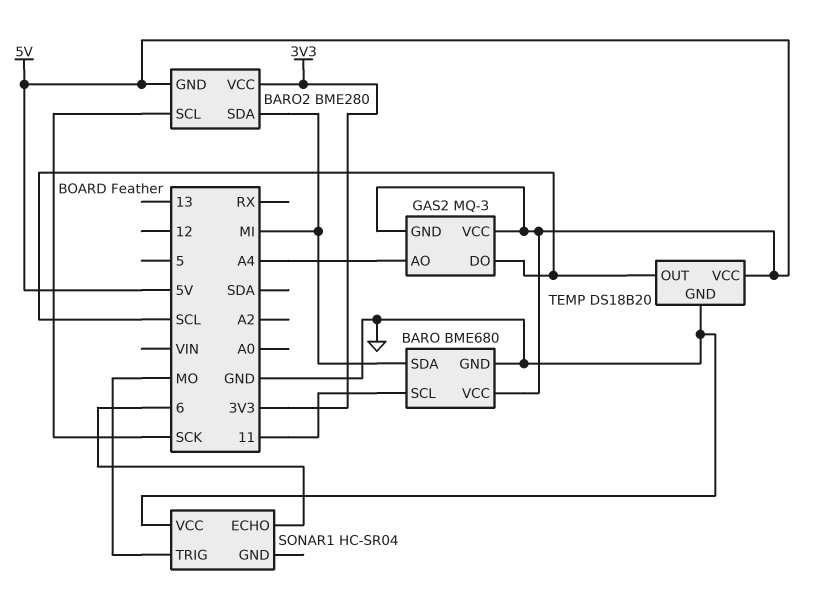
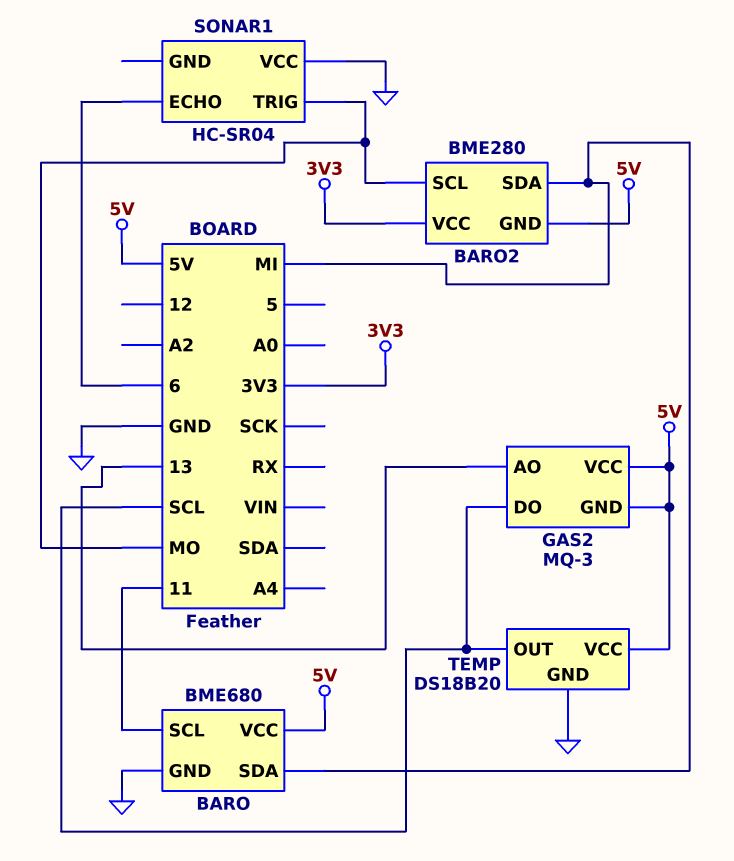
BARO2 pin SCL: SCK -> MO
GAS2 pin AO: A4 -> 13

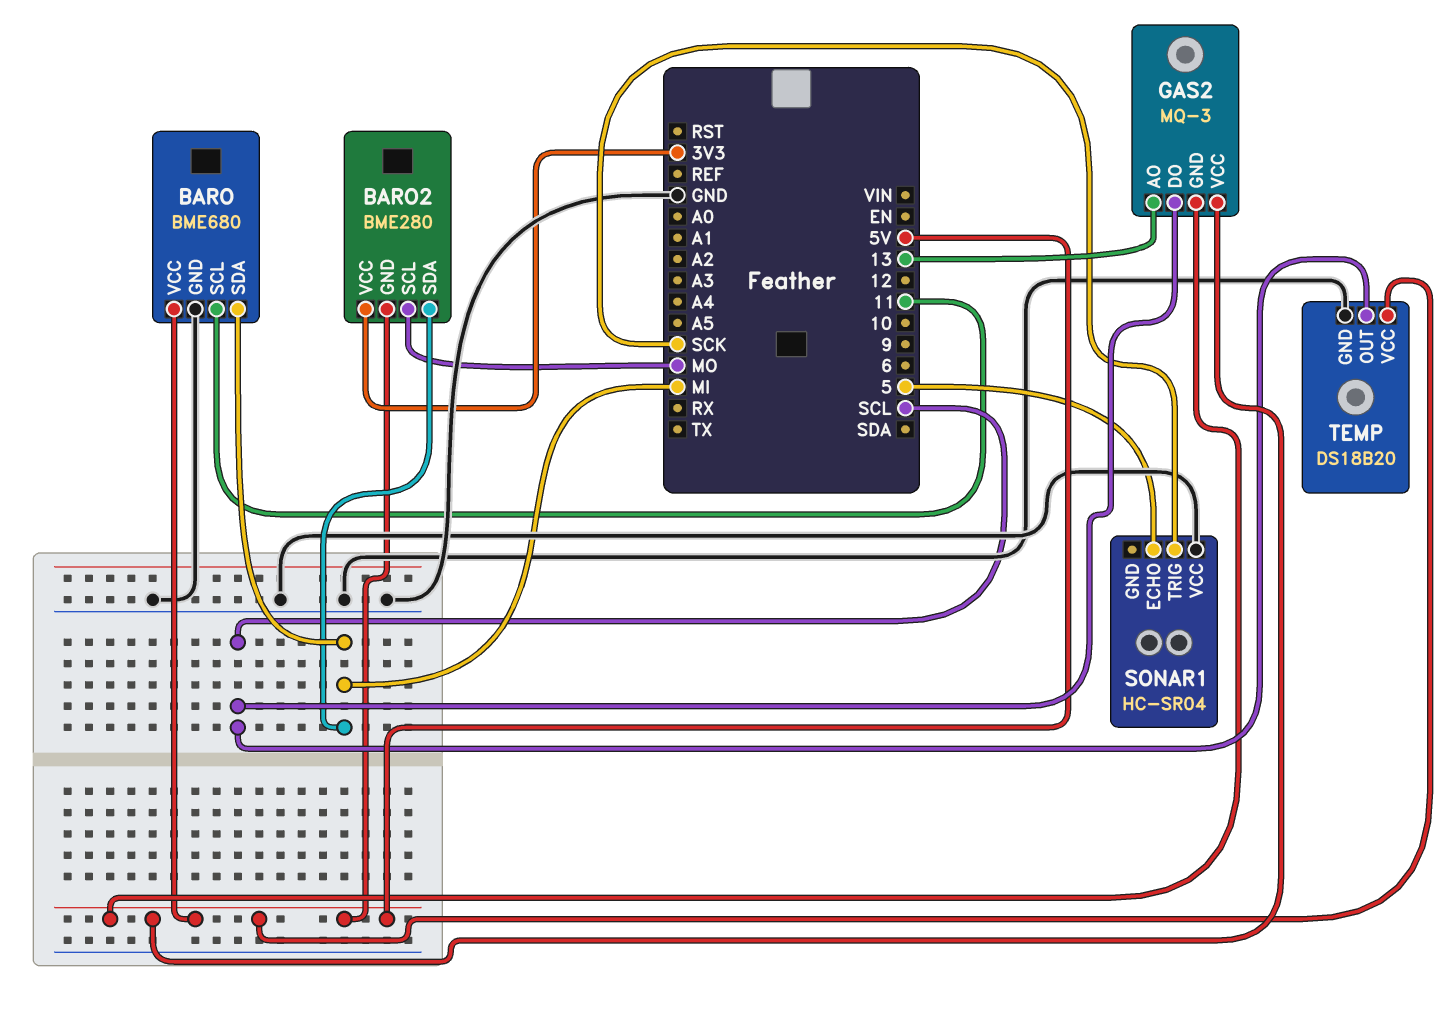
SONAR1 pin ECHO: 6 -> 5
SONAR1 pin TRIG: MO -> SCK

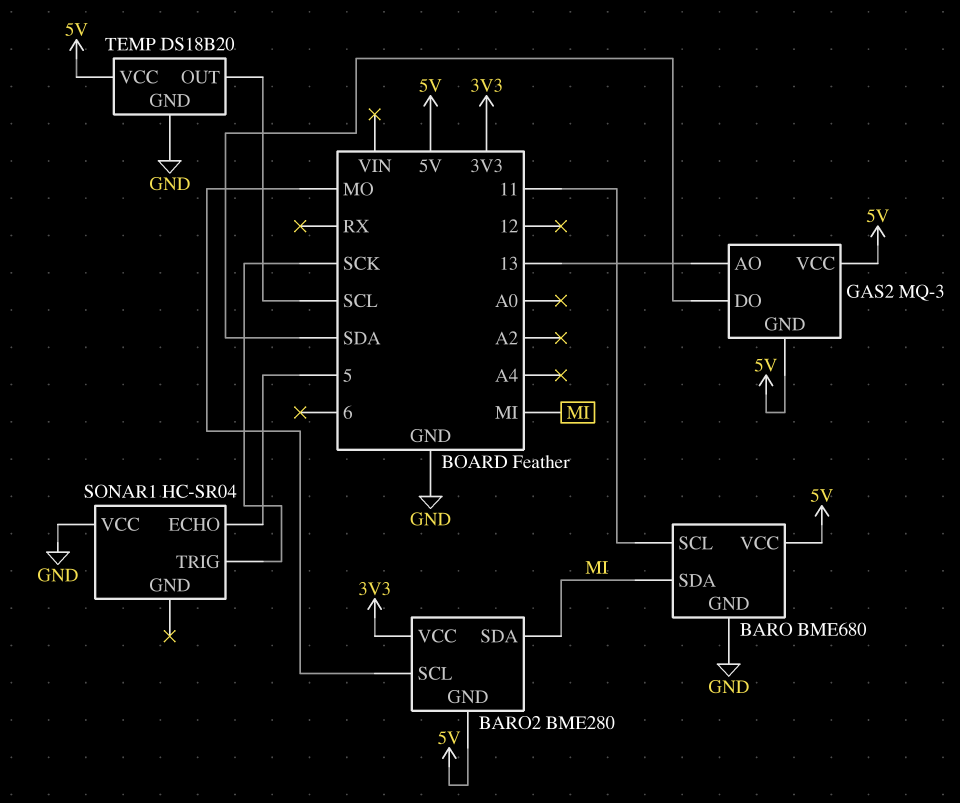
GAS2 pin DO: SCL -> SDA

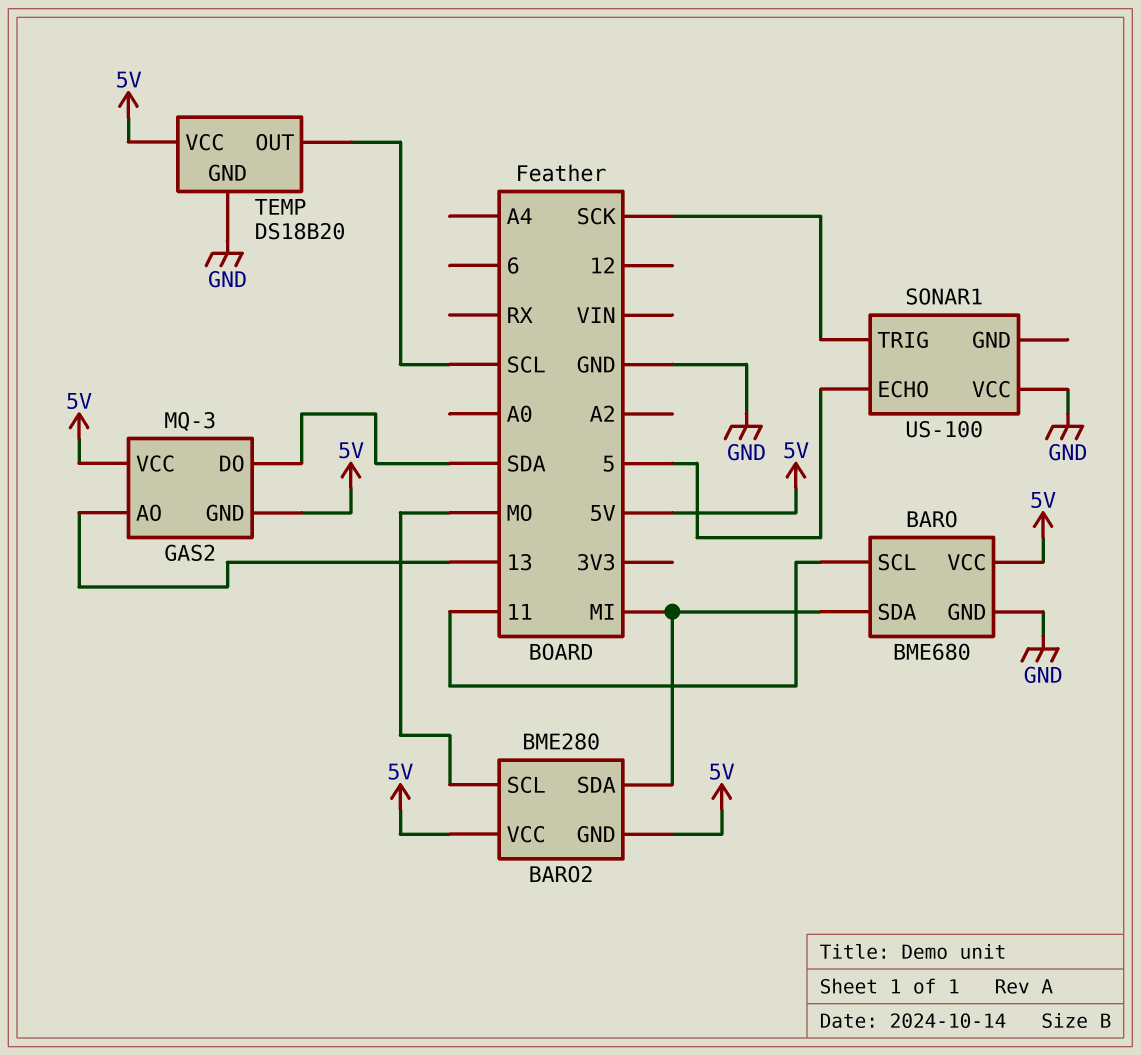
BARO2 pin VCC: 3V3 -> 5V
SONAR1: HC-SR04 -> US-100

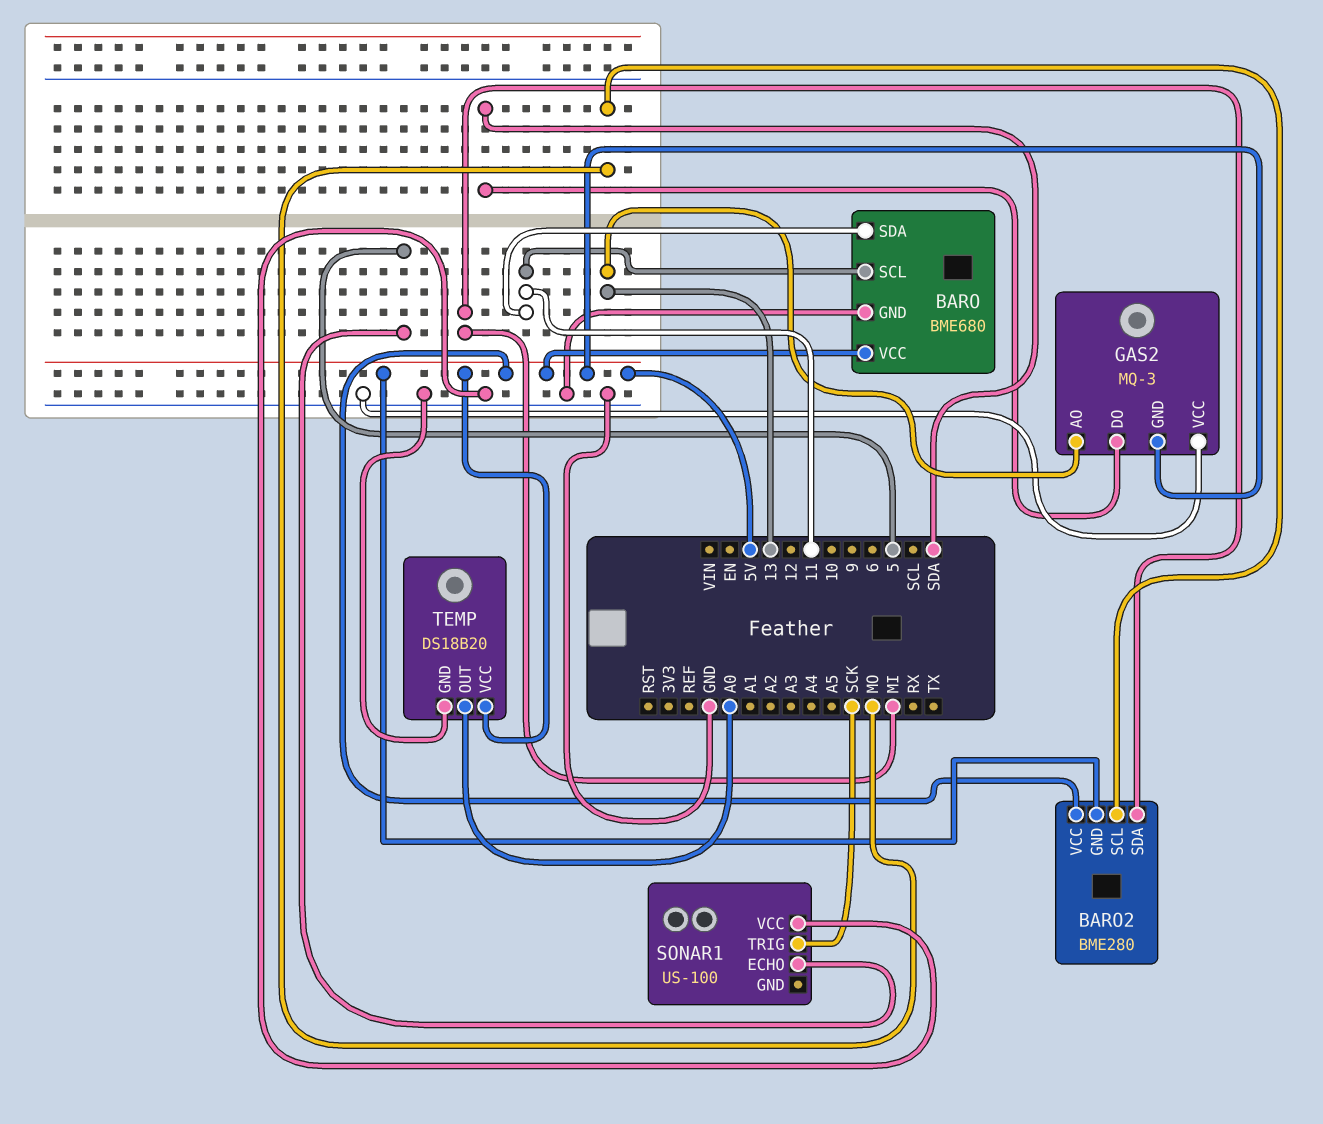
BARO pin SDA: MI -> 11
GAS2 pin VCC: 5V -> GND
TEMP pin OUT: SCL -> A0

